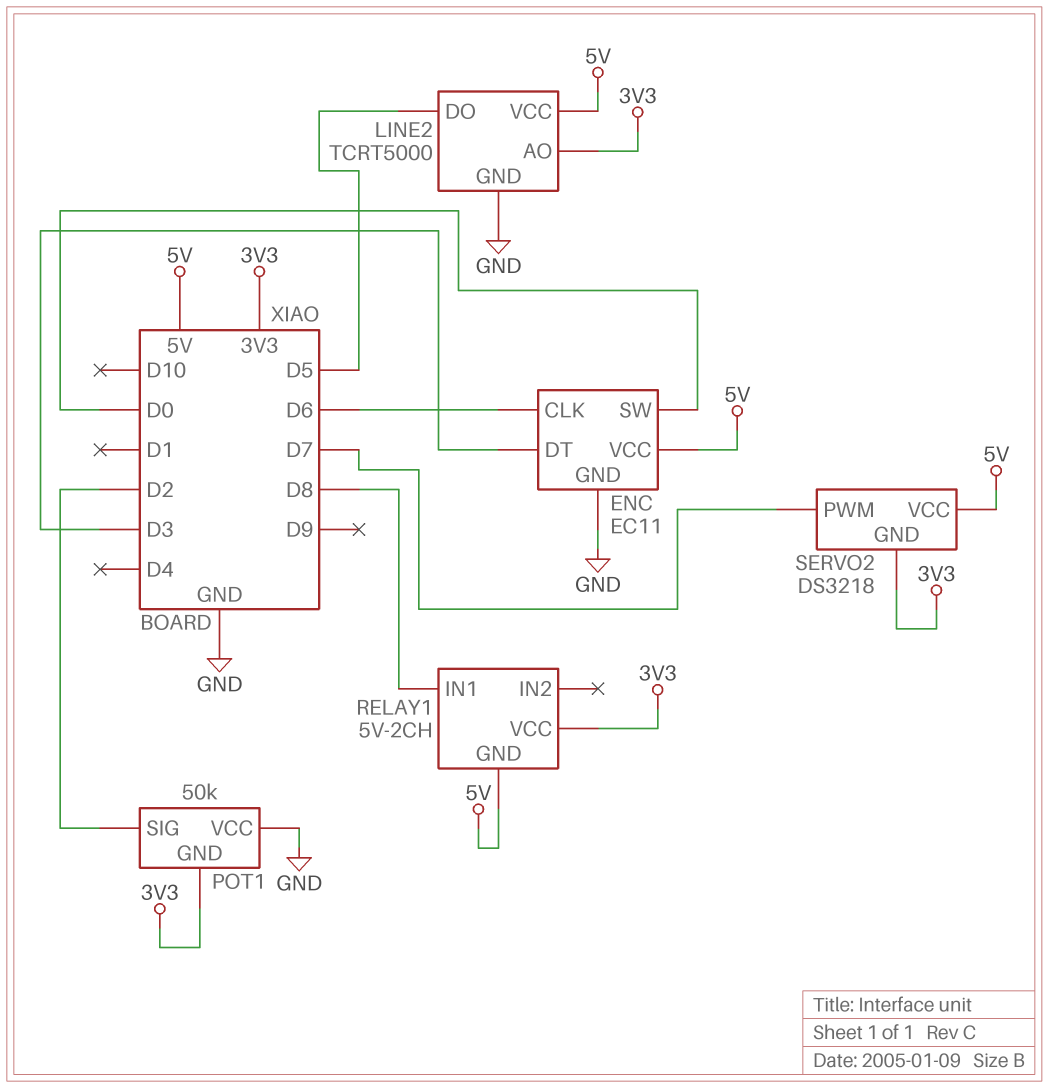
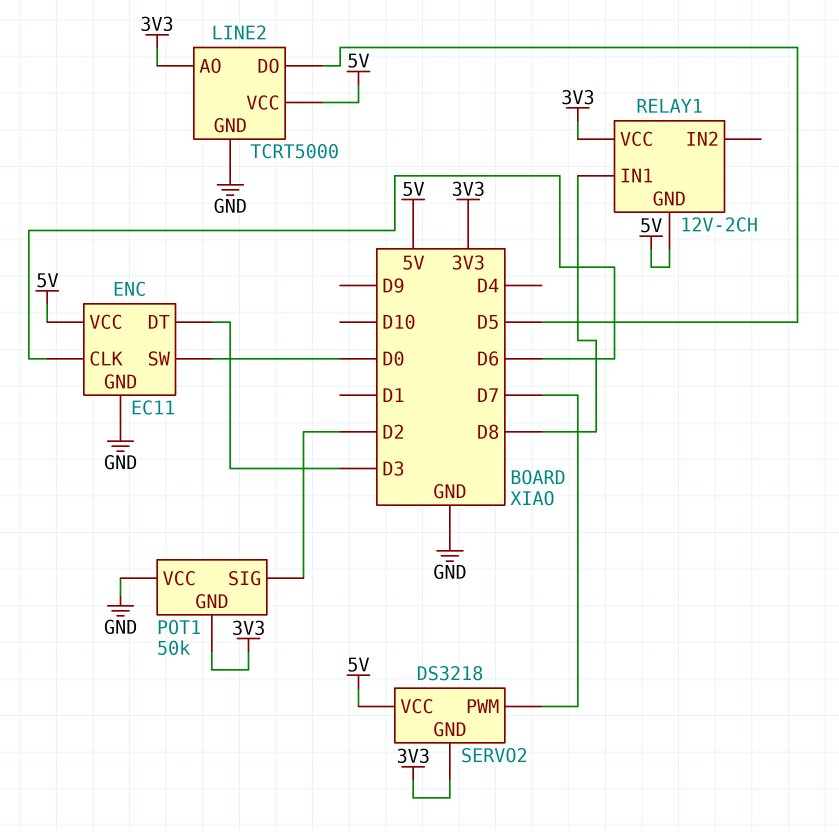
RELAY1: 5V-2CH -> 12V-2CH

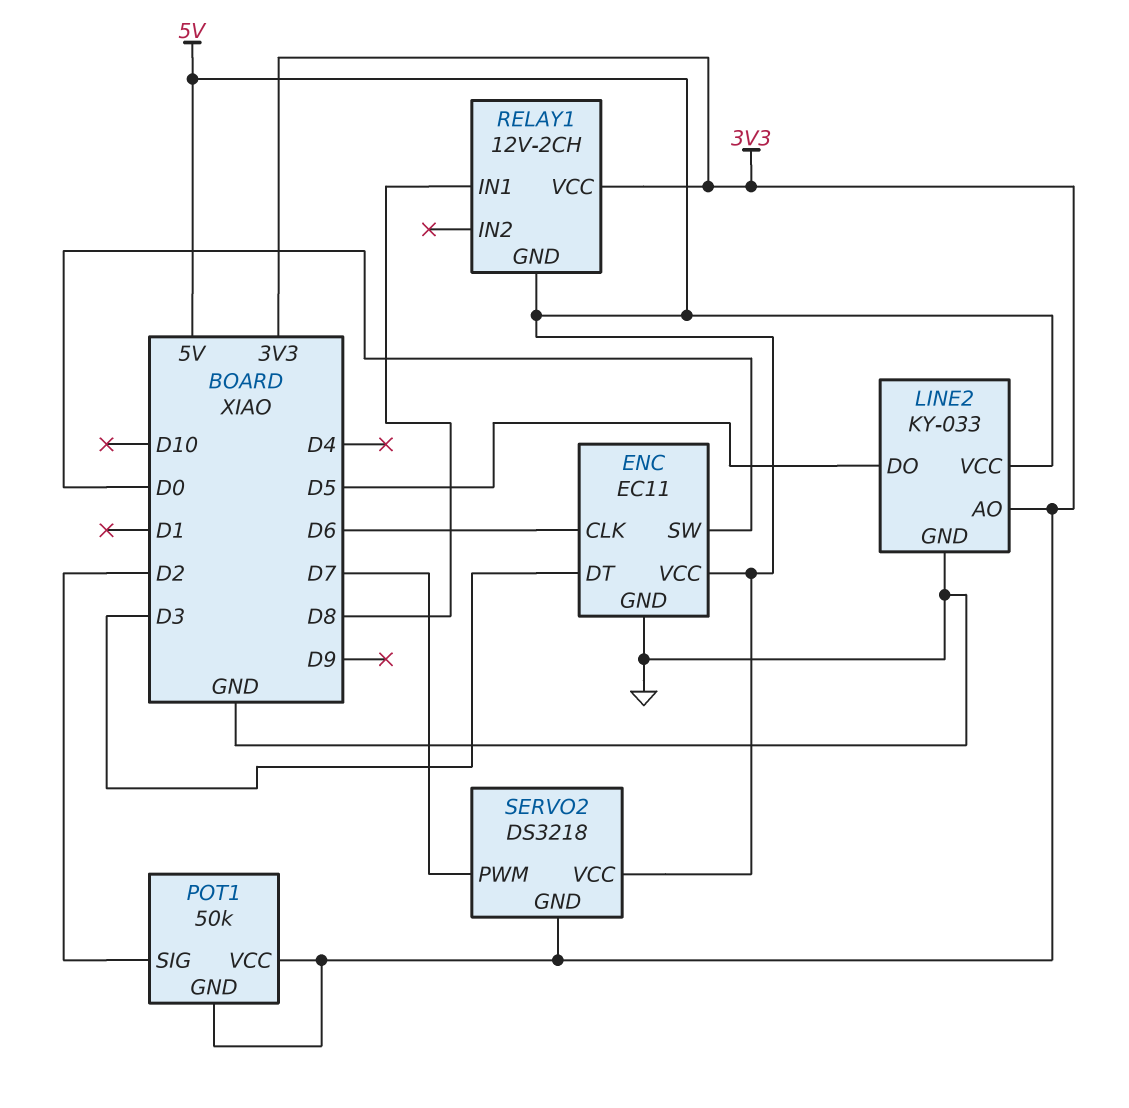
LINE2: TCRT5000 -> KY-033
POT1 pin VCC: GND -> 3V3

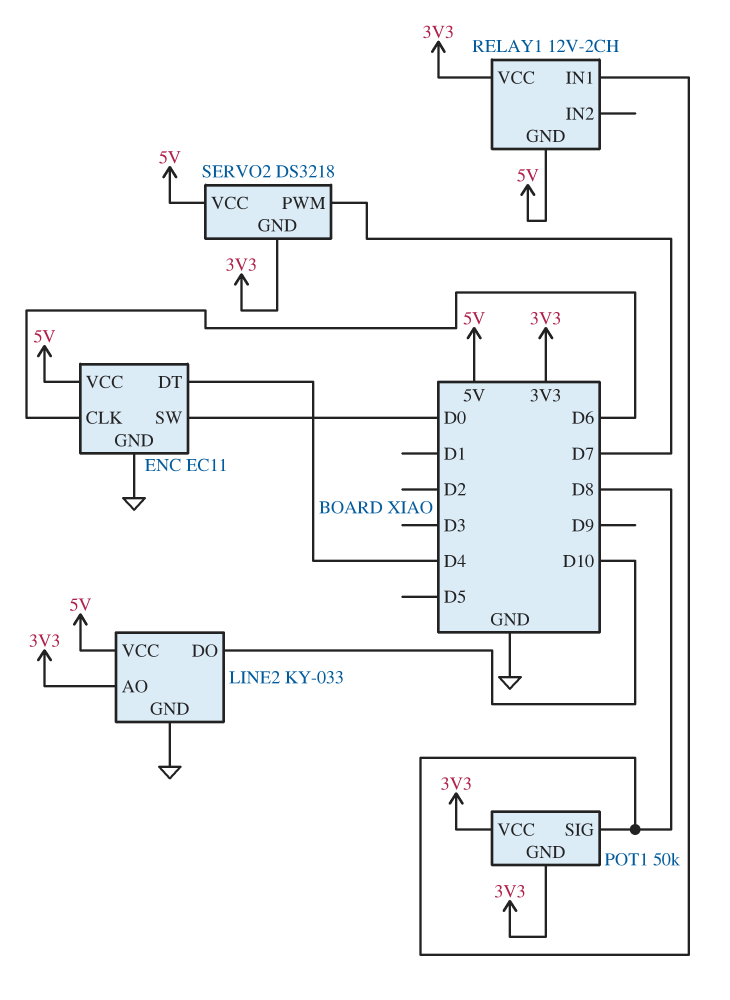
ENC pin DT: D3 -> D4
LINE2 pin DO: D5 -> D10
POT1 pin SIG: D2 -> D8

